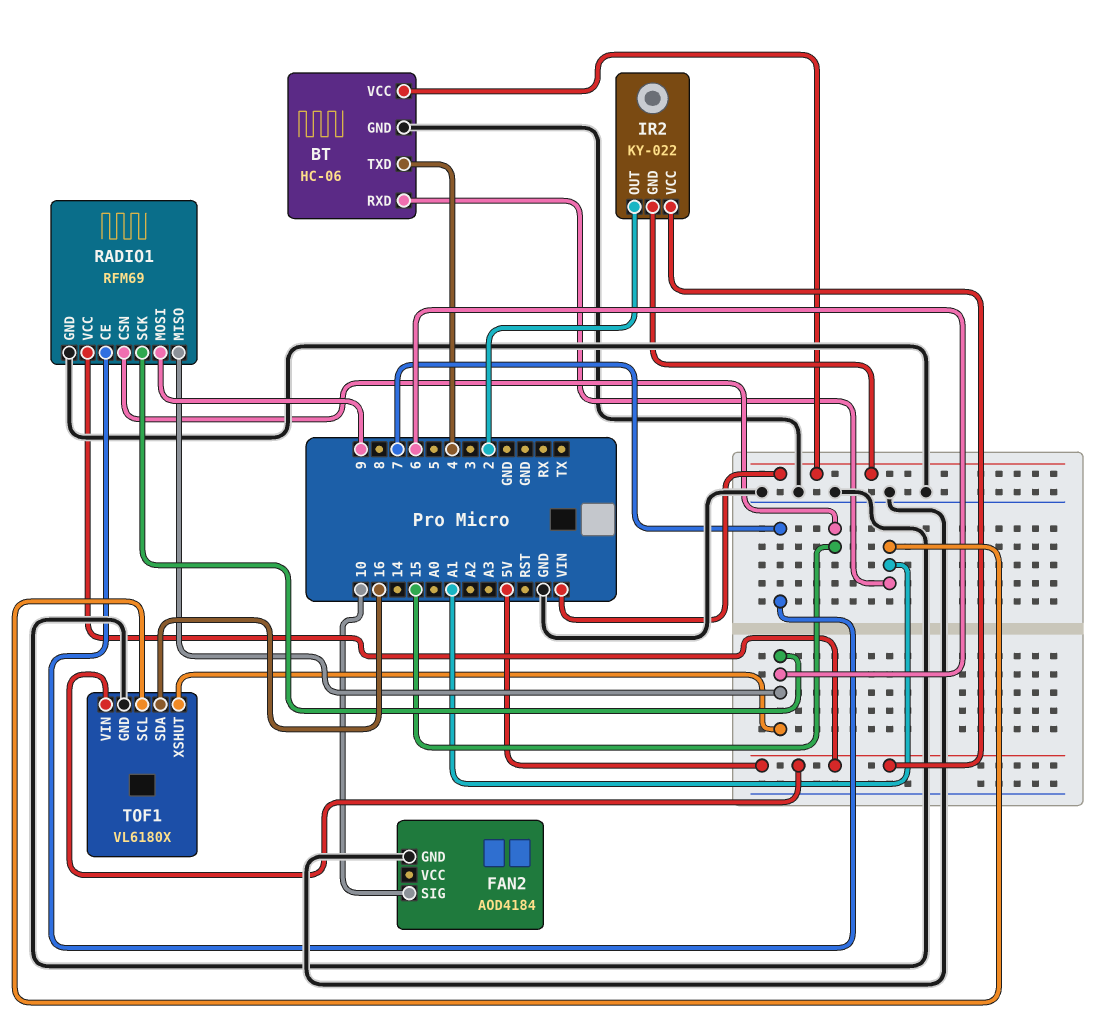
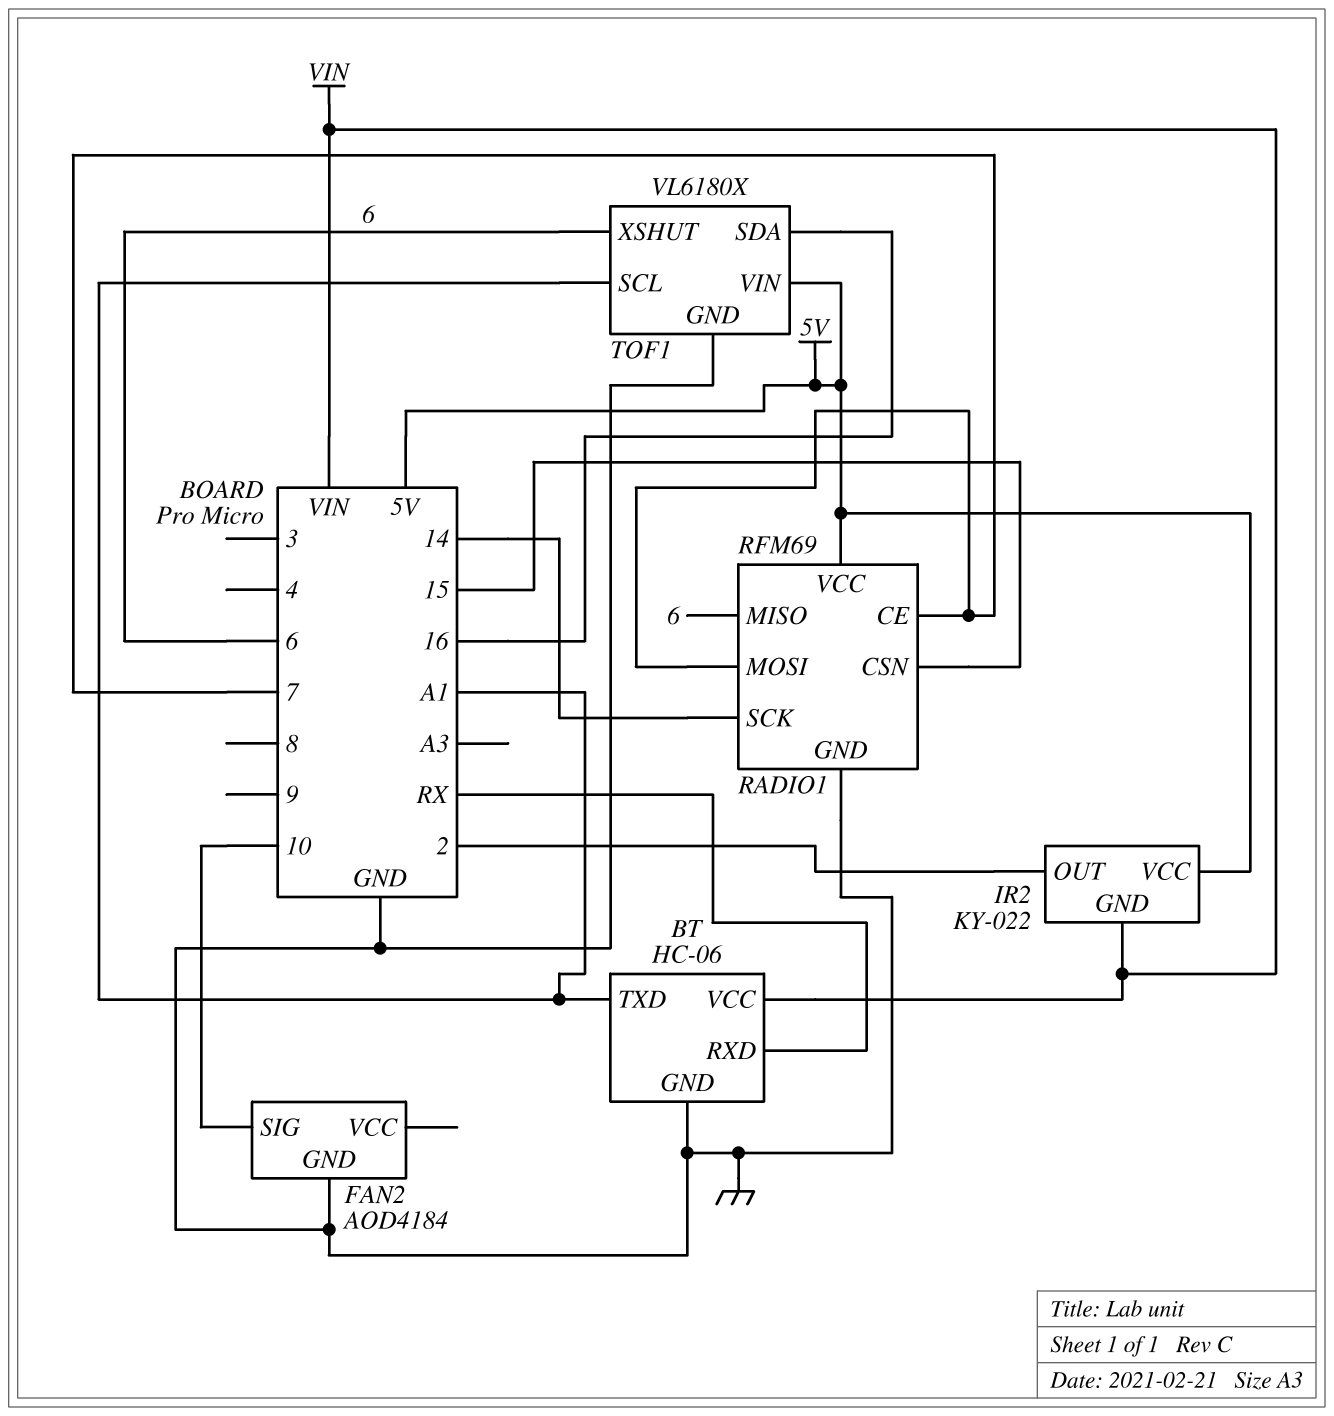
BT pin RXD: A1 -> RX
BT pin TXD: 4 -> A1
RADIO1 pin MOSI: 9 -> 7
RADIO1 pin SCK: 6 -> 14

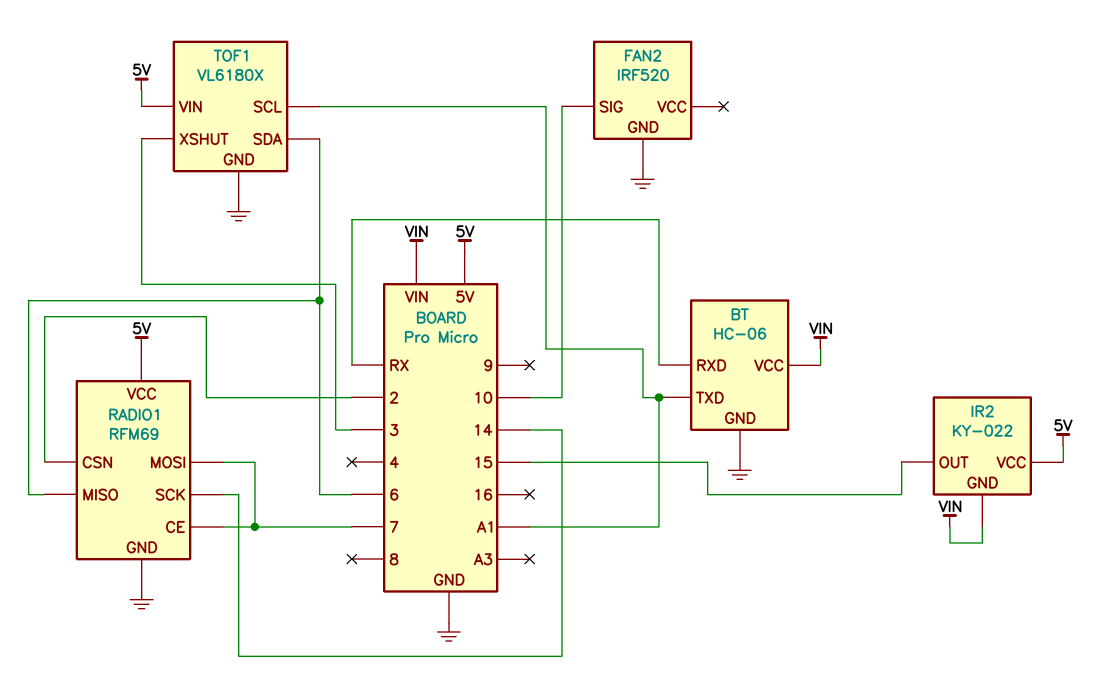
FAN2: AOD4184 -> IRF520
IR2 pin OUT: 2 -> 15
RADIO1 pin CSN: 15 -> 2
TOF1 pin SDA: 16 -> 6
TOF1 pin XSHUT: 6 -> 3

